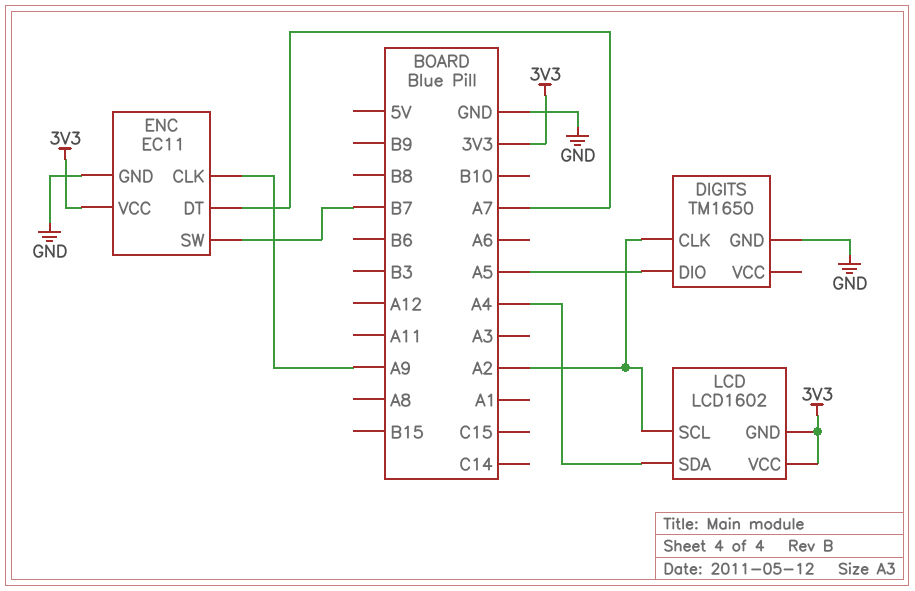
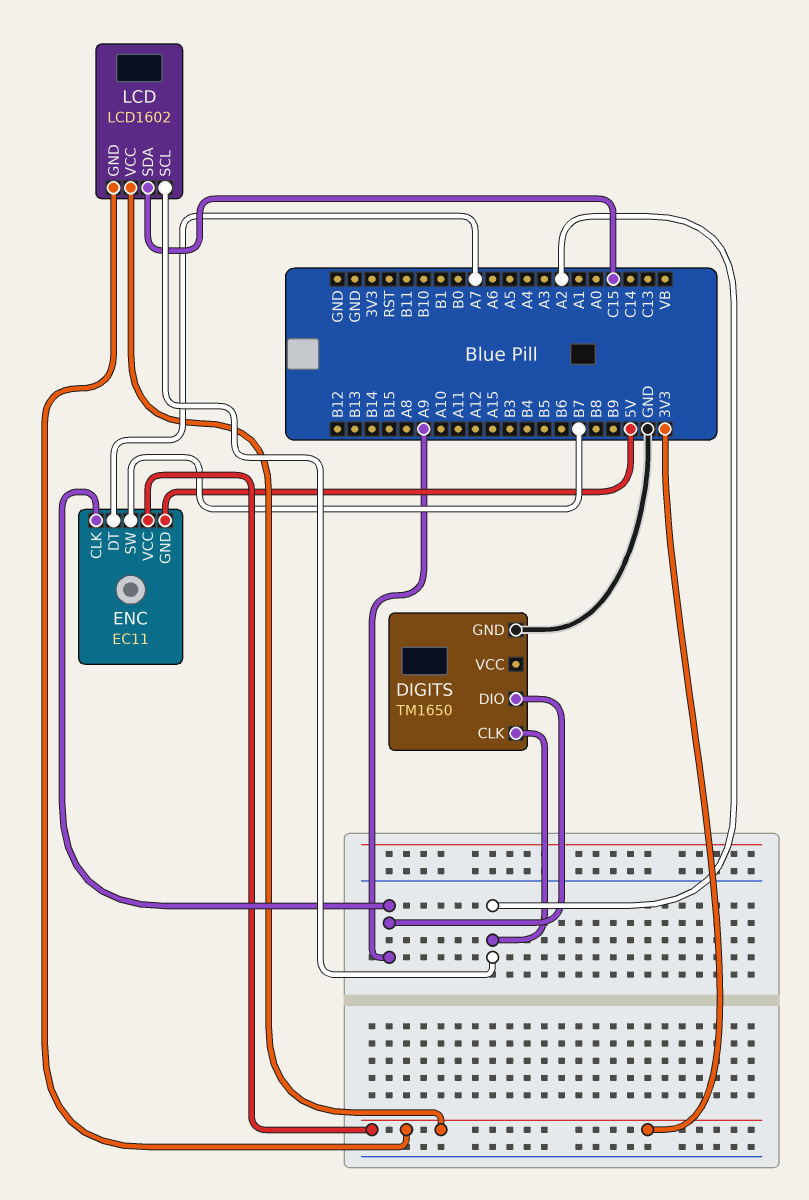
DIGITS pin DIO: A5 -> A9
ENC pin GND: GND -> 5V
LCD pin SDA: A4 -> C15

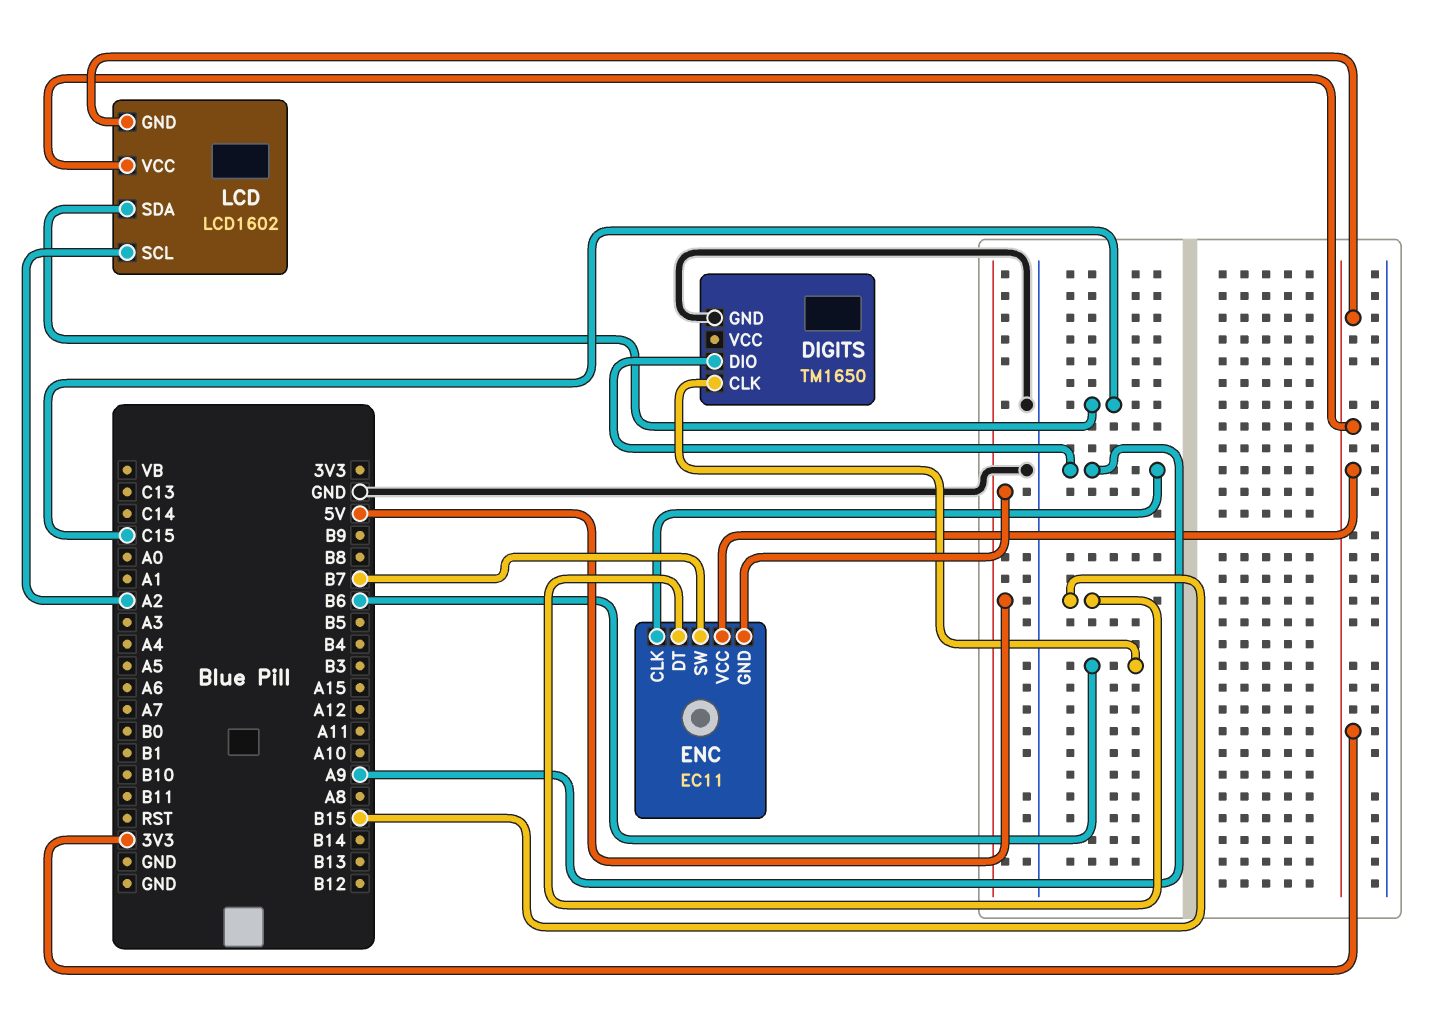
DIGITS pin CLK: A2 -> B6
ENC pin DT: A7 -> B15

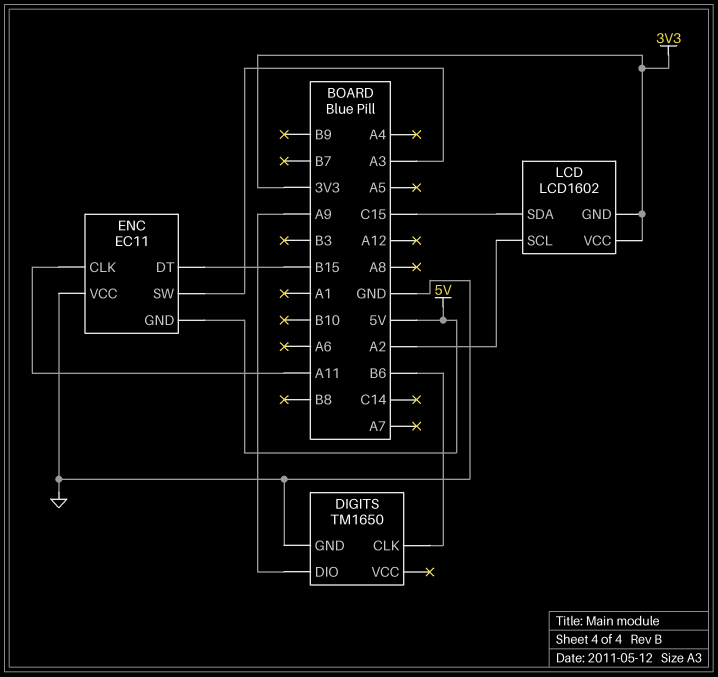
ENC pin CLK: A9 -> A11
ENC pin SW: B7 -> A3
ENC pin VCC: 3V3 -> GND

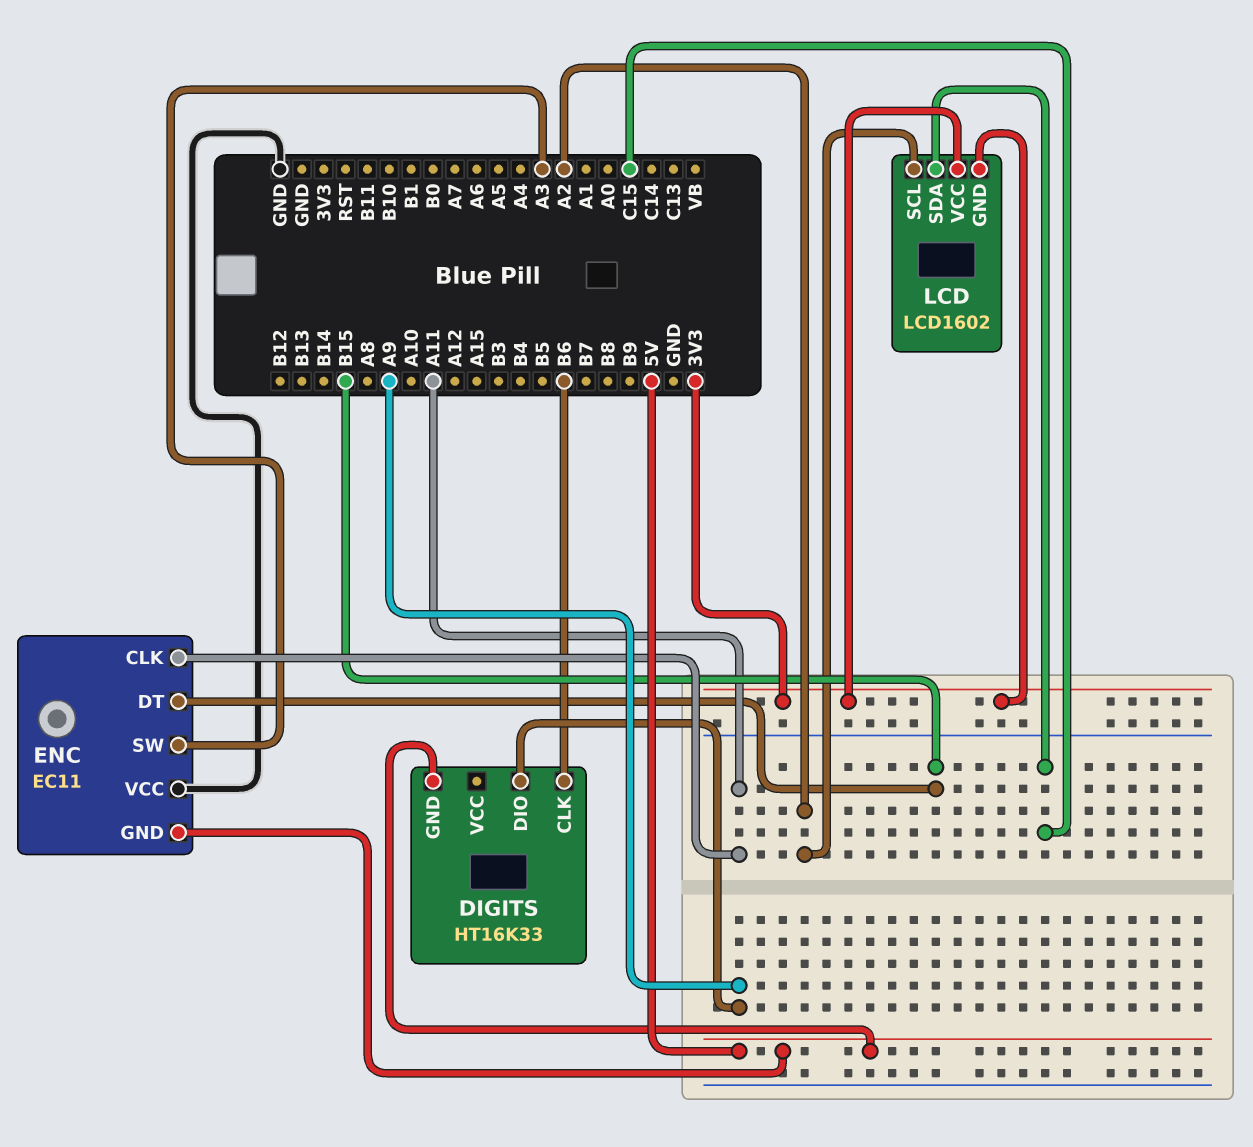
DIGITS: TM1650 -> HT16K33
DIGITS pin GND: GND -> 5V

